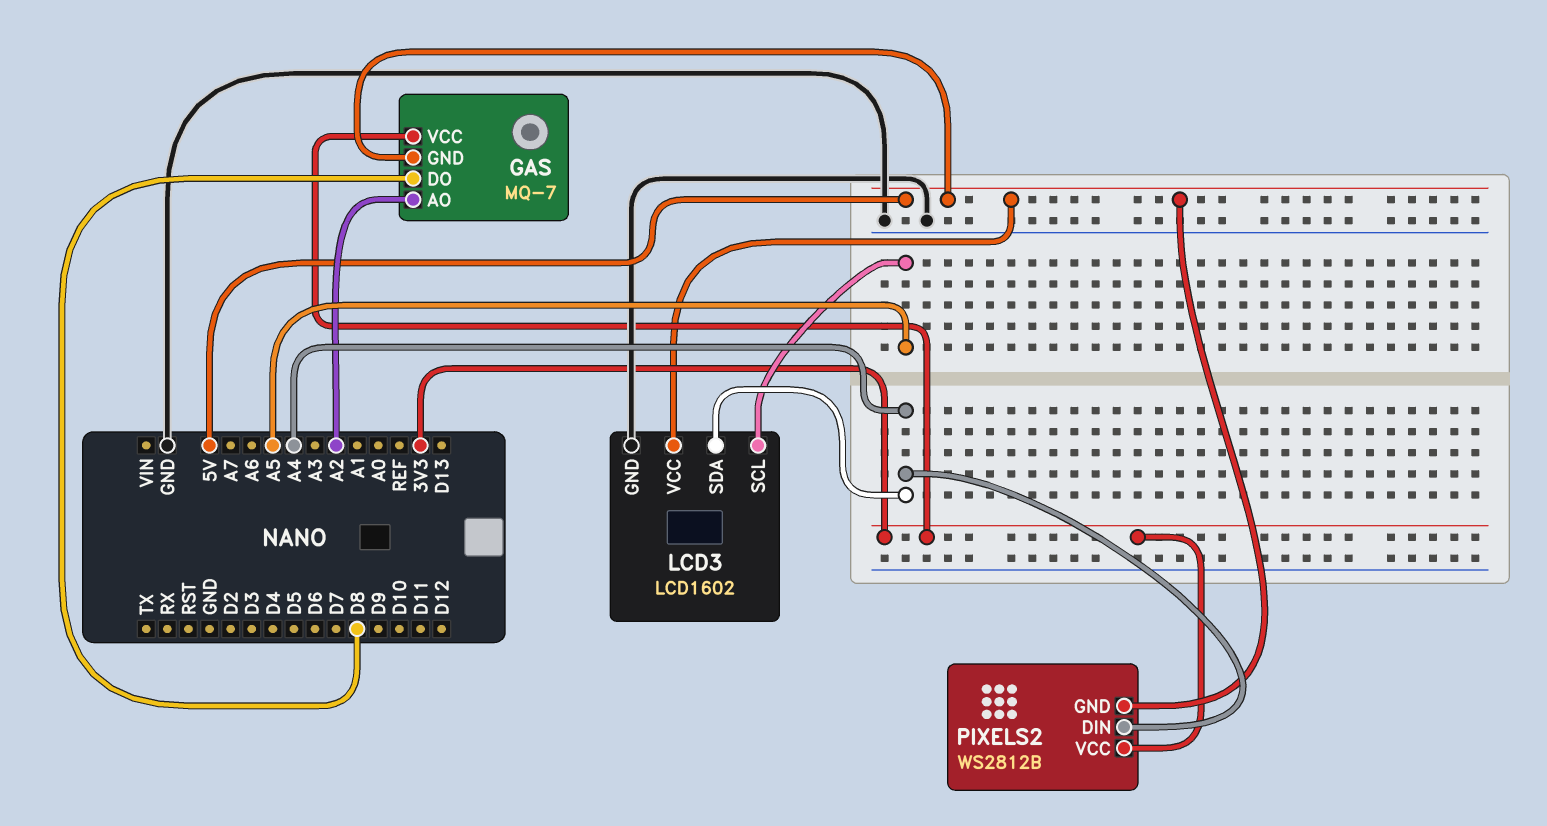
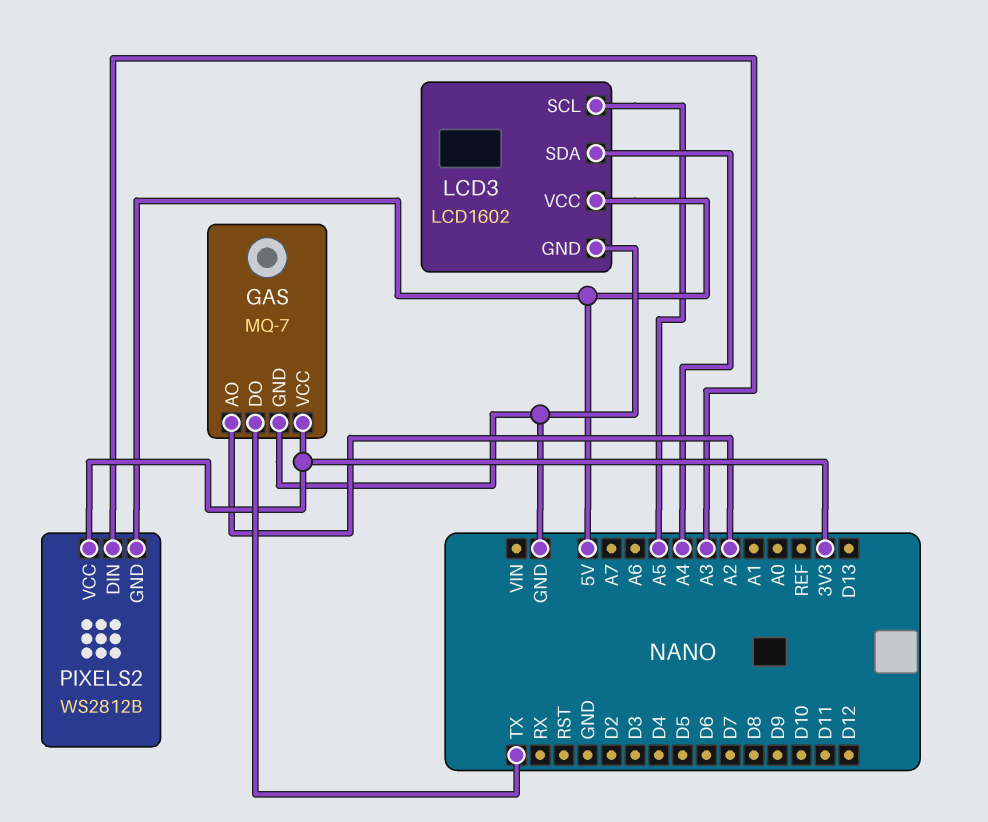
GAS pin DO: D8 -> TX
GAS pin GND: 5V -> GND
PIXELS2 pin DIN: A4 -> A3

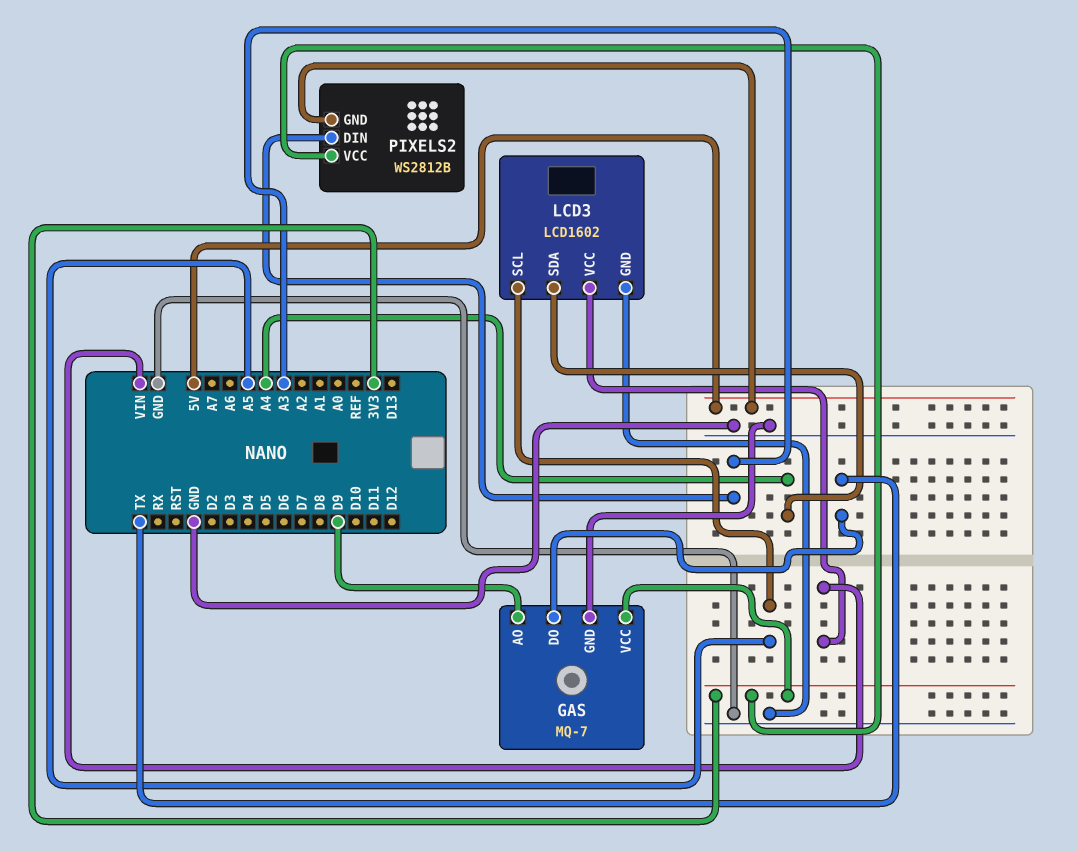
GAS pin AO: A2 -> D9
LCD3 pin VCC: 5V -> VIN

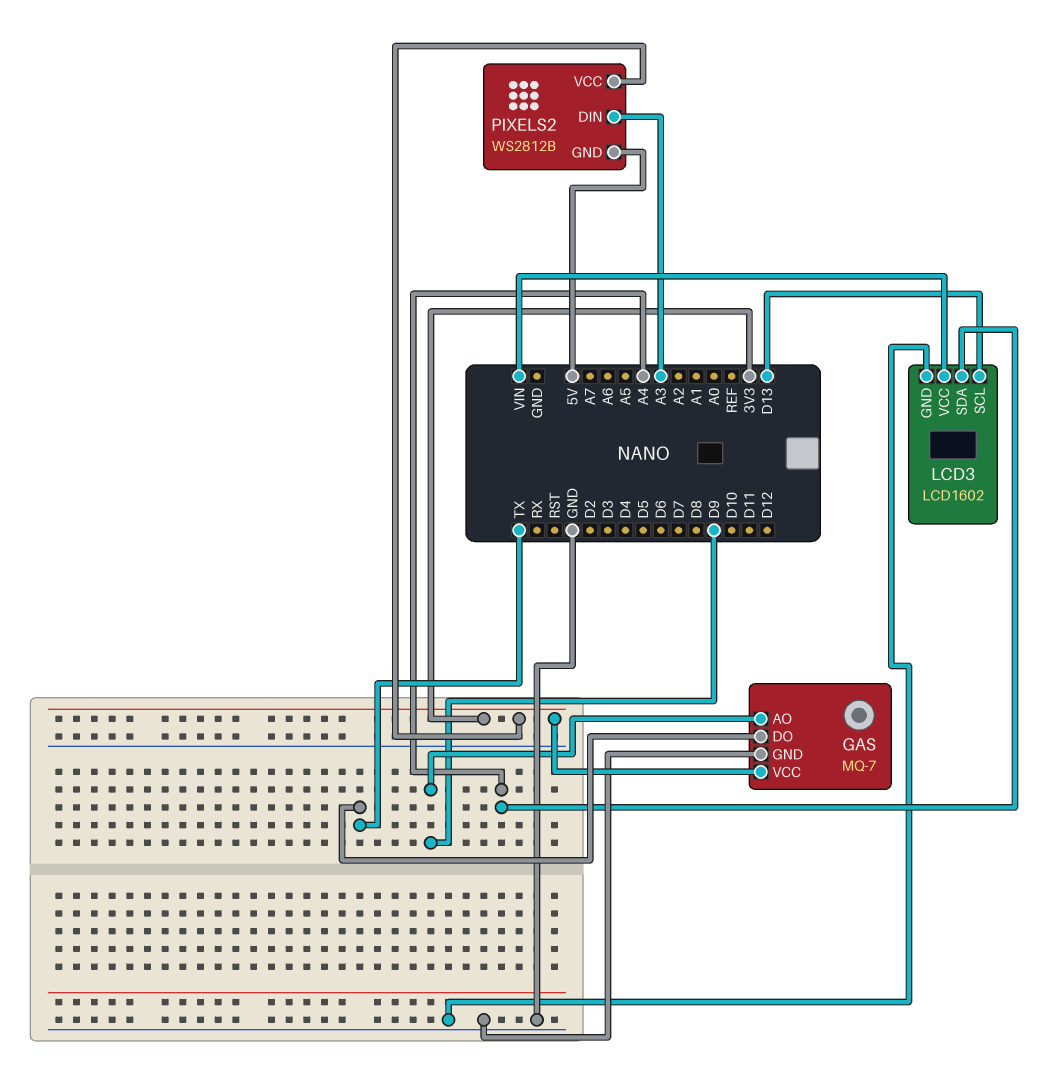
LCD3 pin SCL: A5 -> D13

